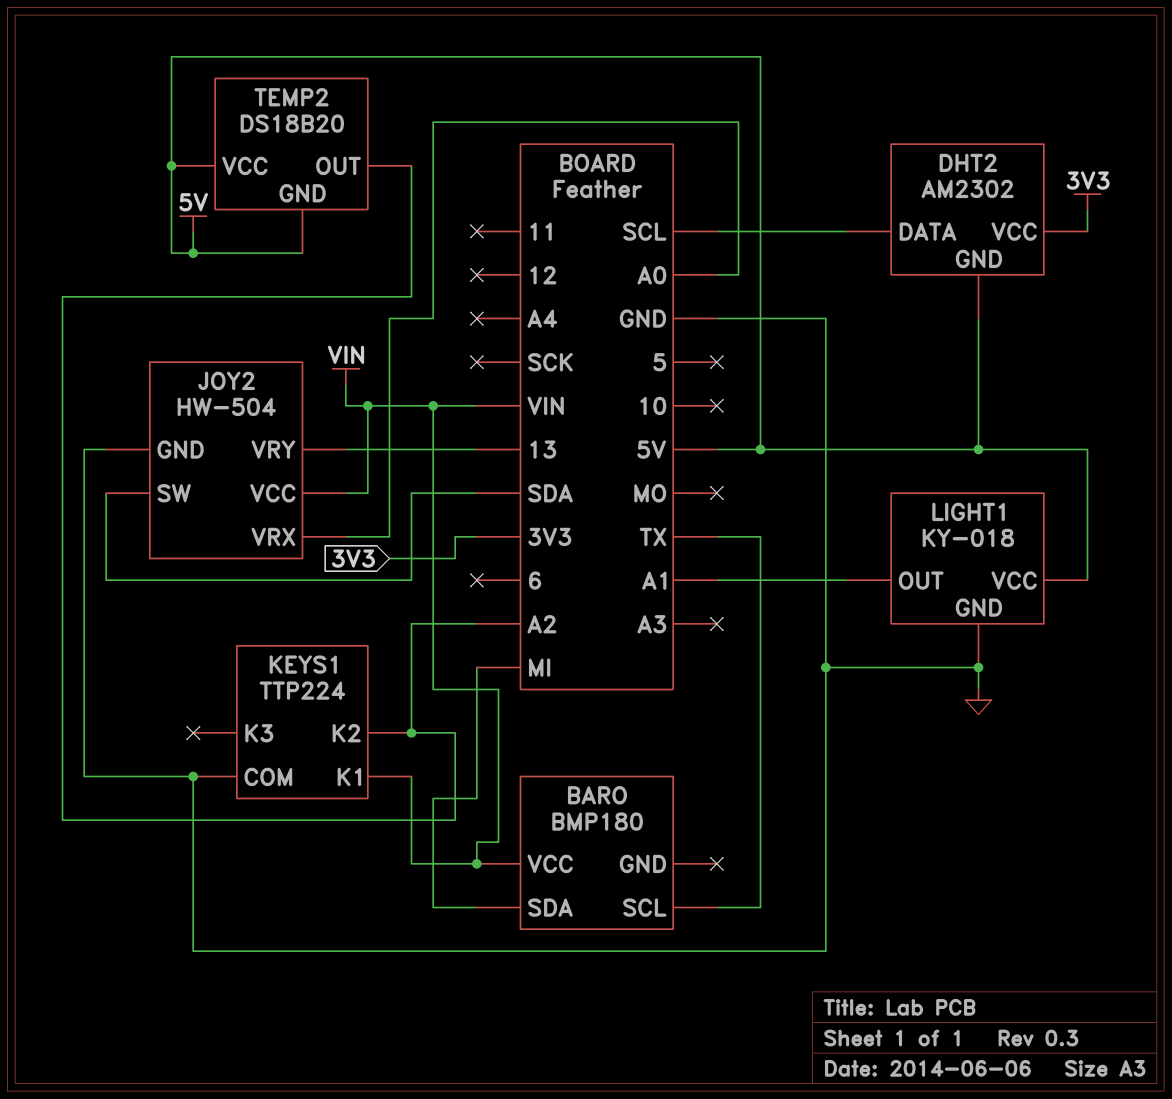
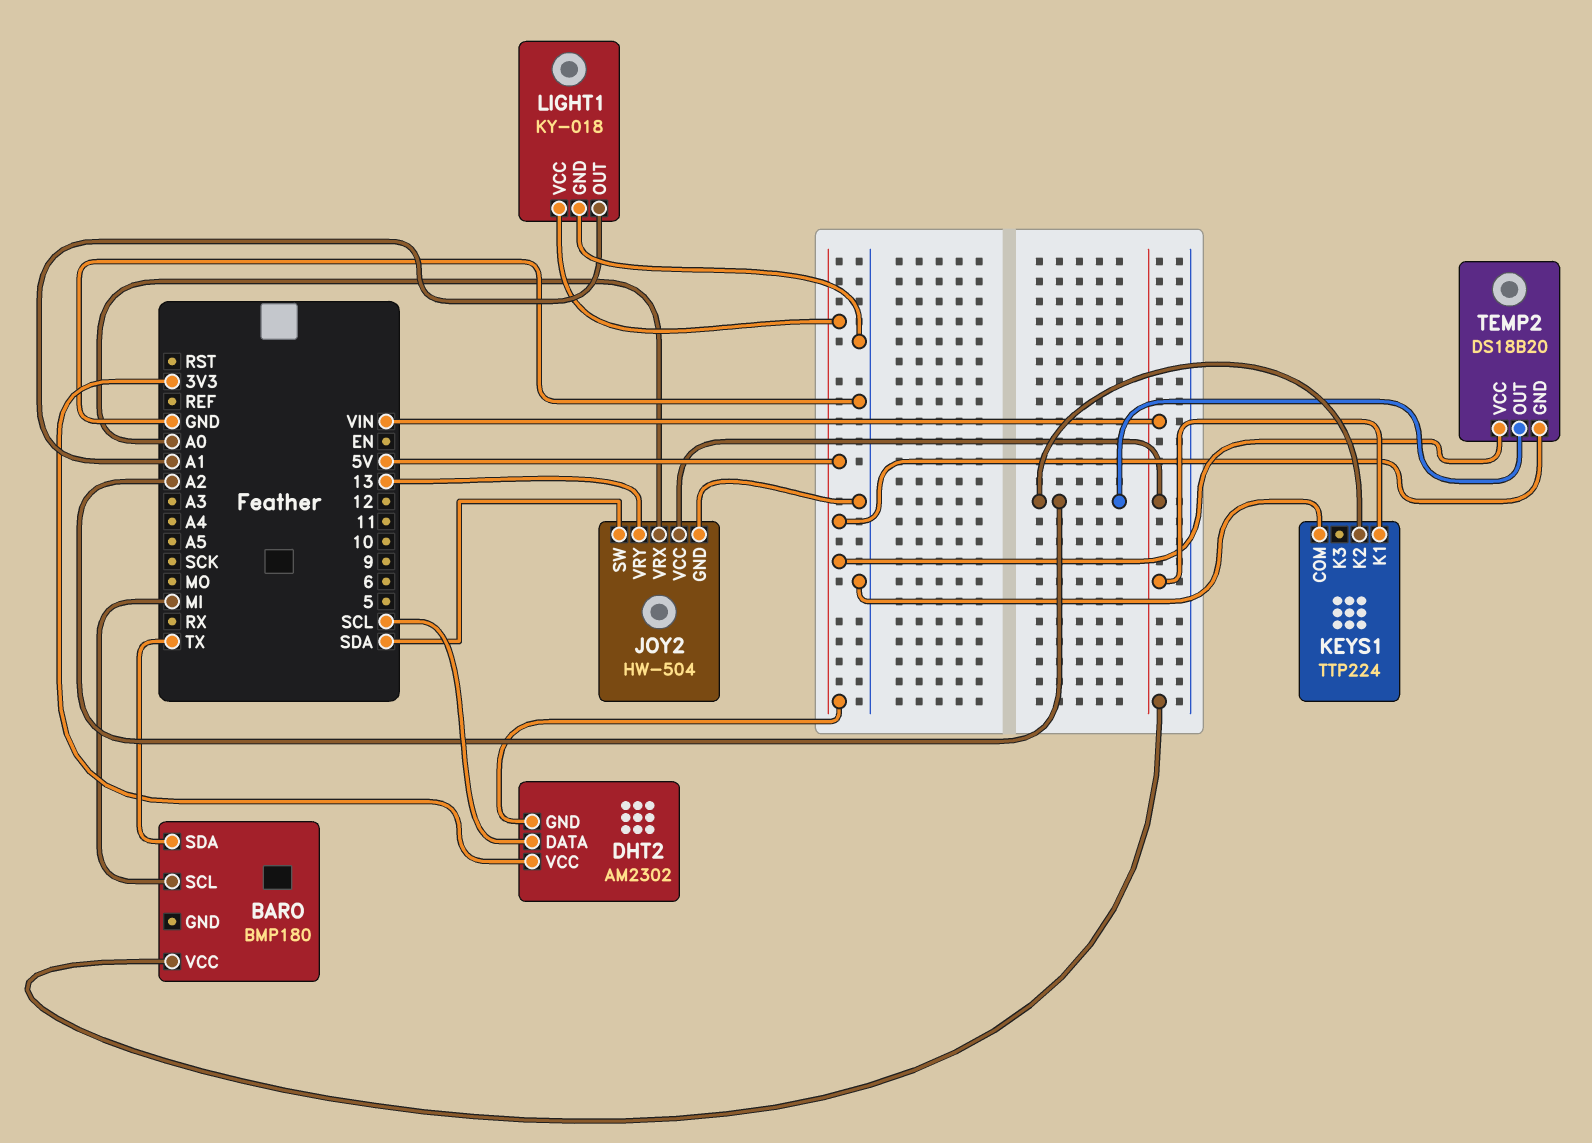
BARO pin SCL: TX -> MI
BARO pin SDA: MI -> TX

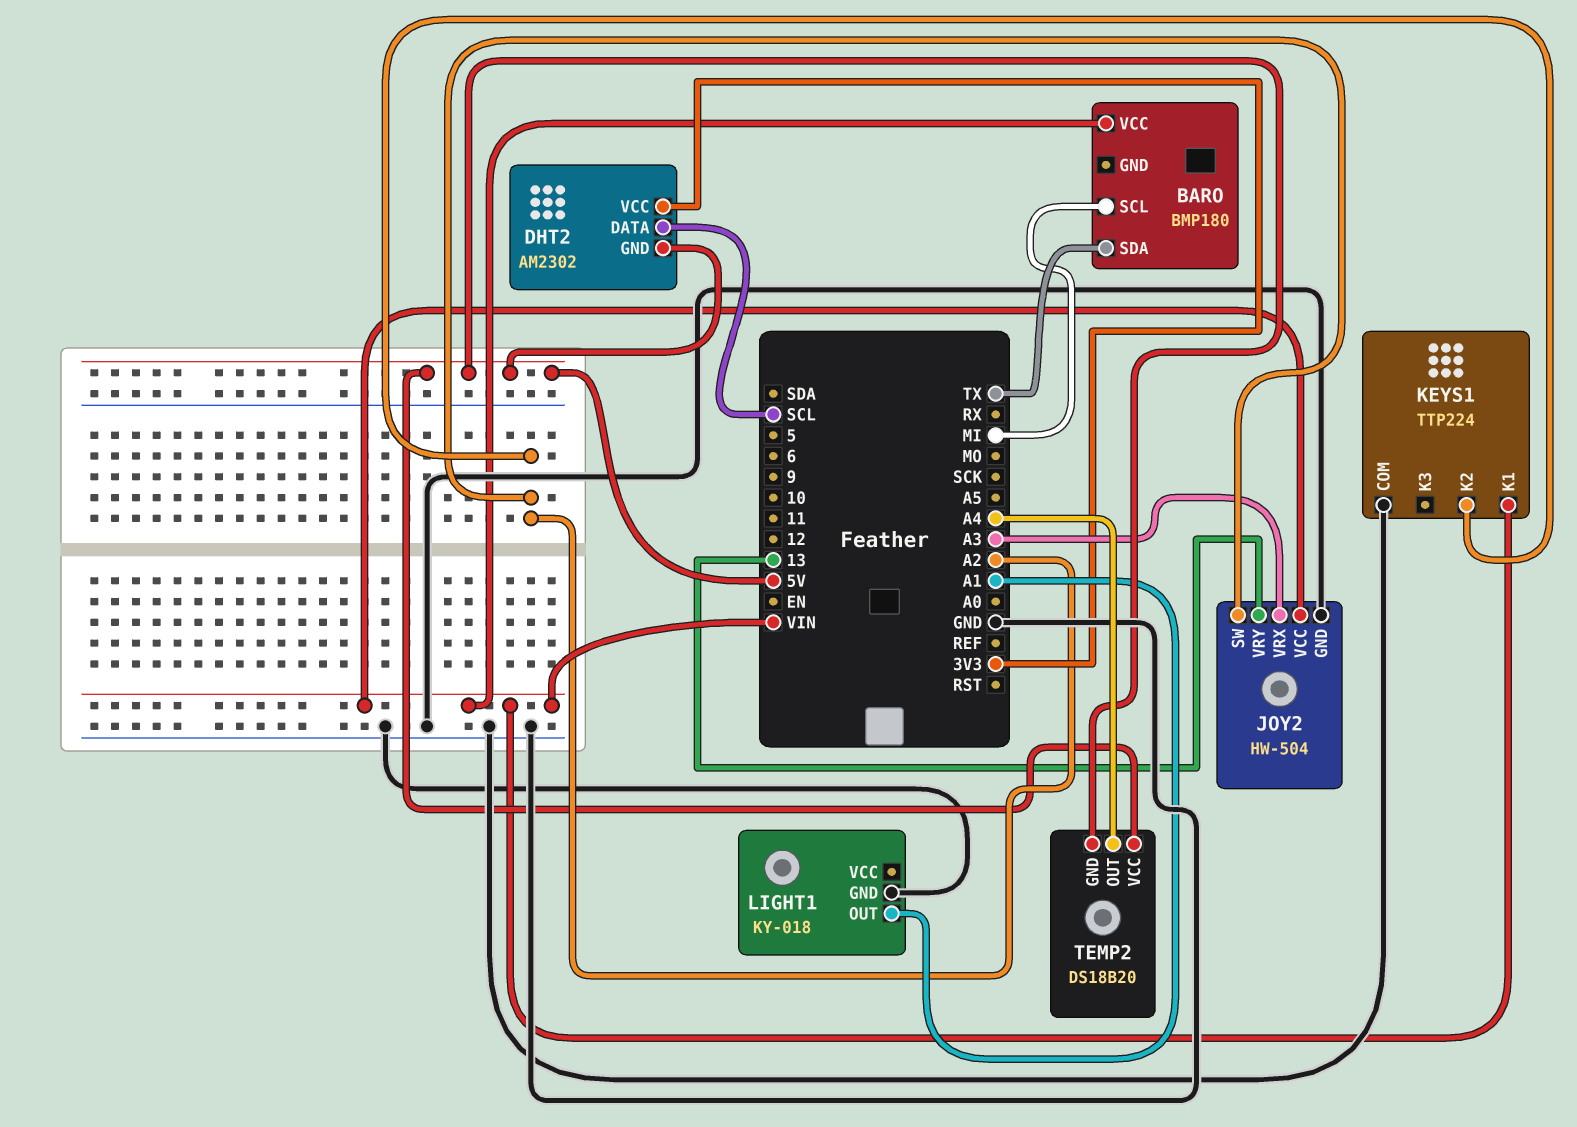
JOY2 pin SW: SDA -> A2
JOY2 pin VRX: A0 -> A3
LIGHT1 pin VCC: 5V -> none
TEMP2 pin OUT: A2 -> A4

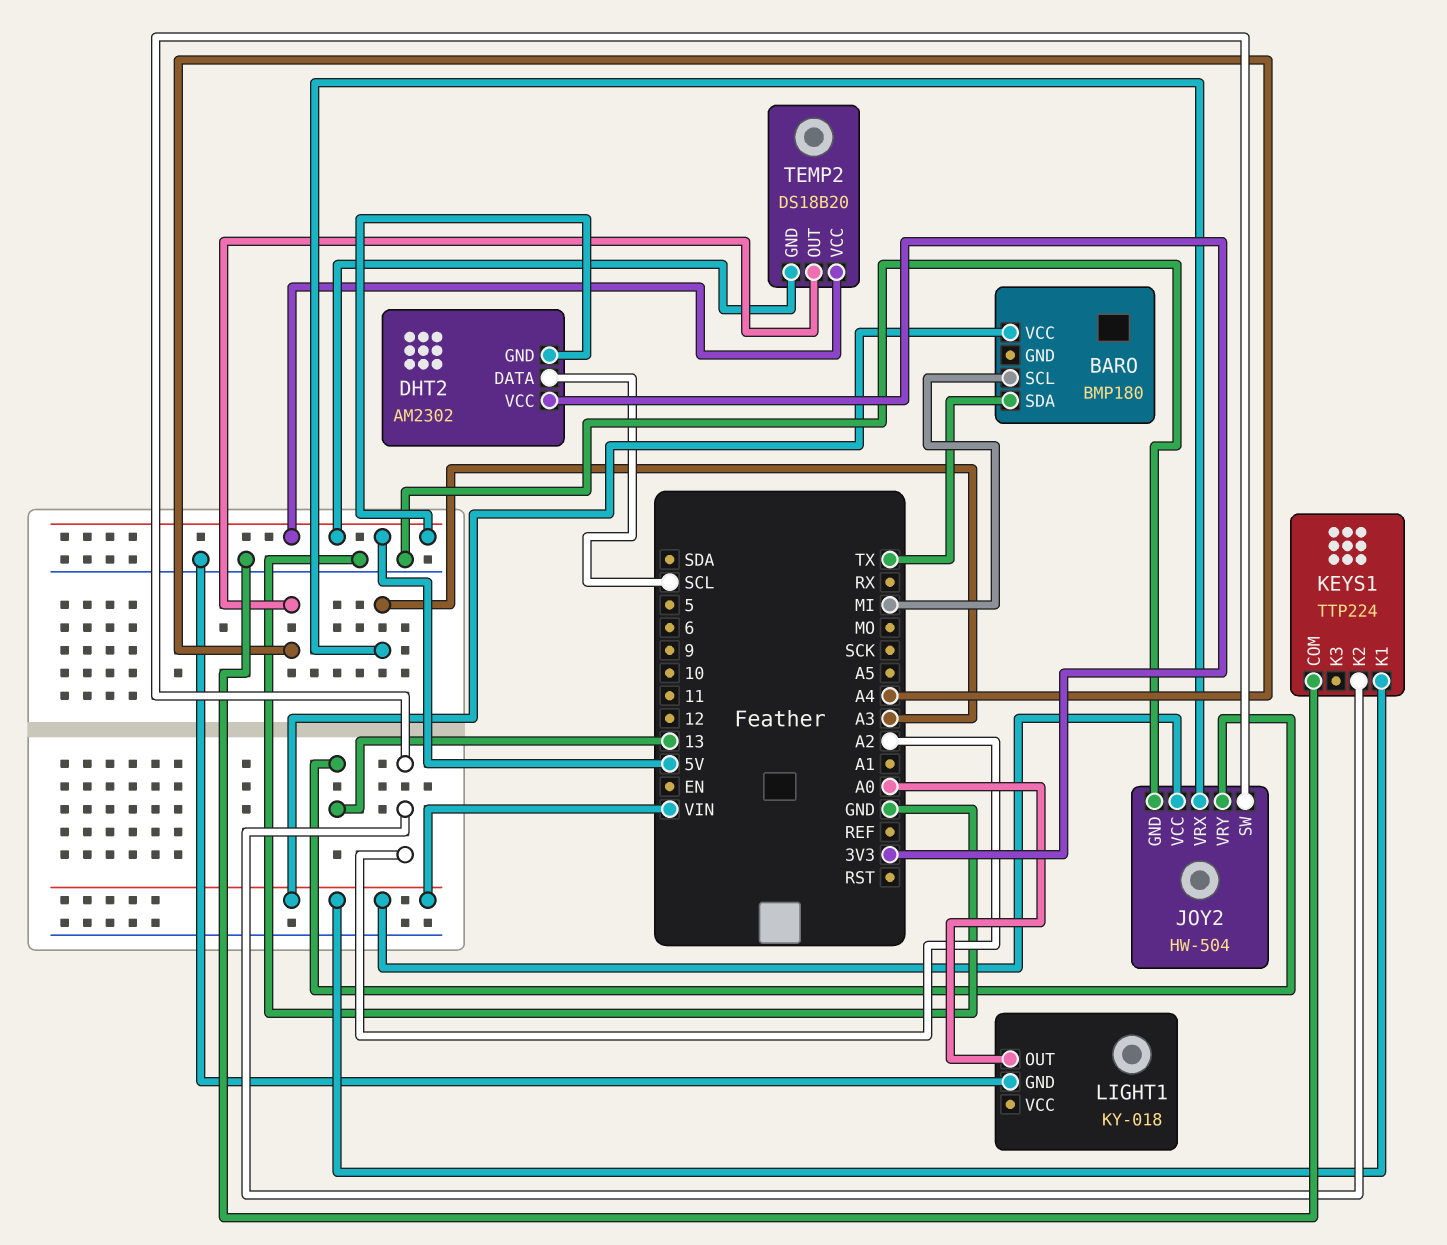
LIGHT1 pin OUT: A1 -> A0

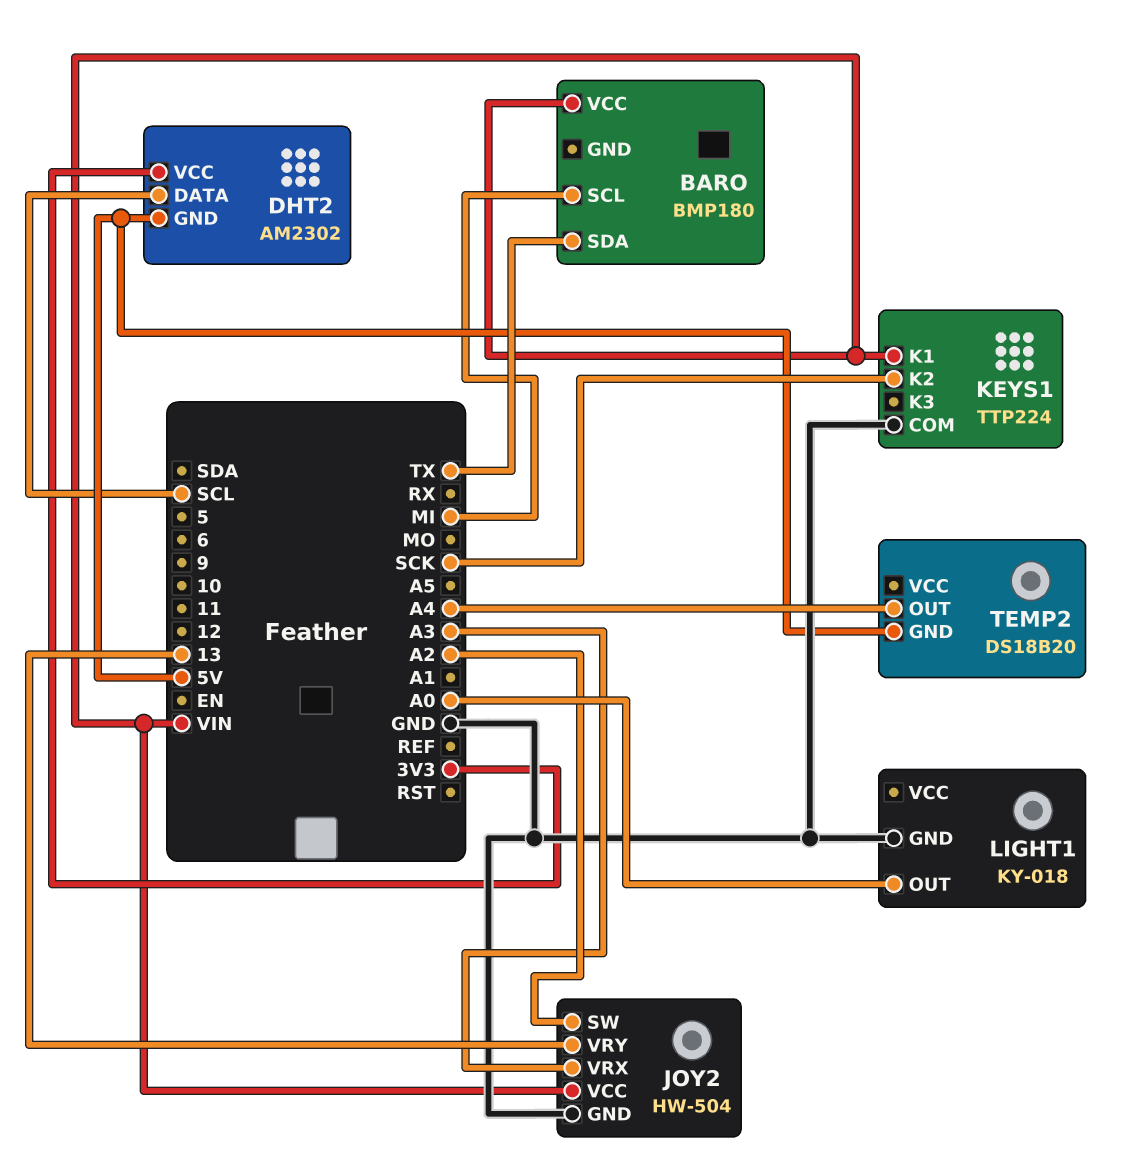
KEYS1 pin K2: A2 -> SCK
TEMP2 pin VCC: 5V -> none

